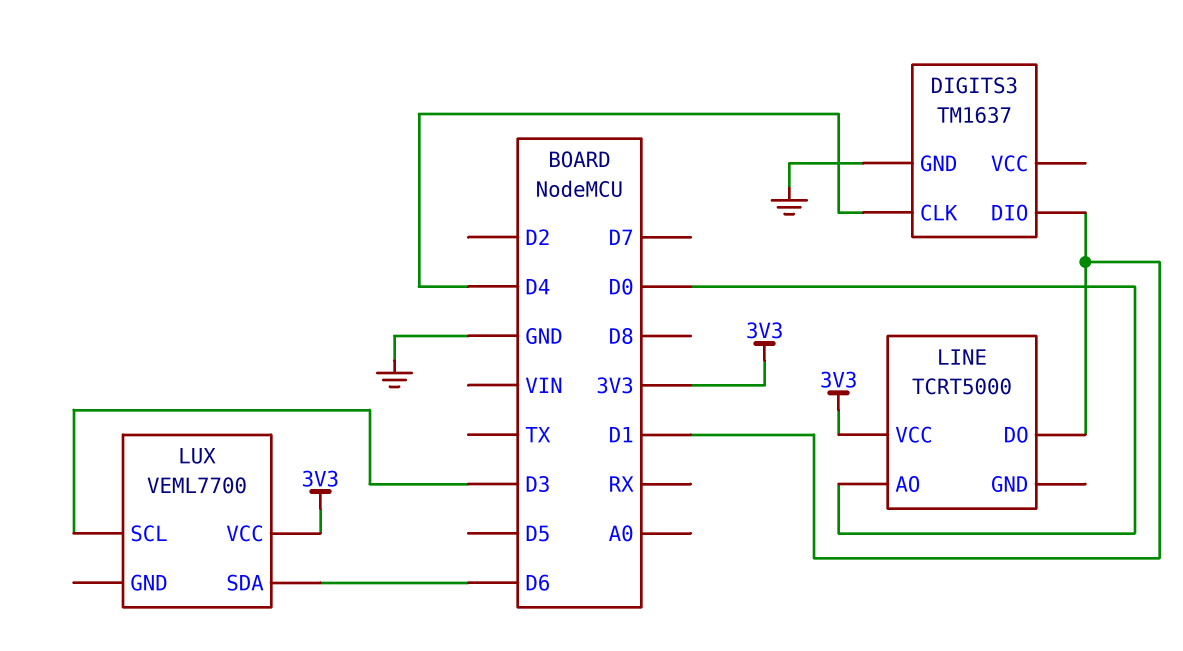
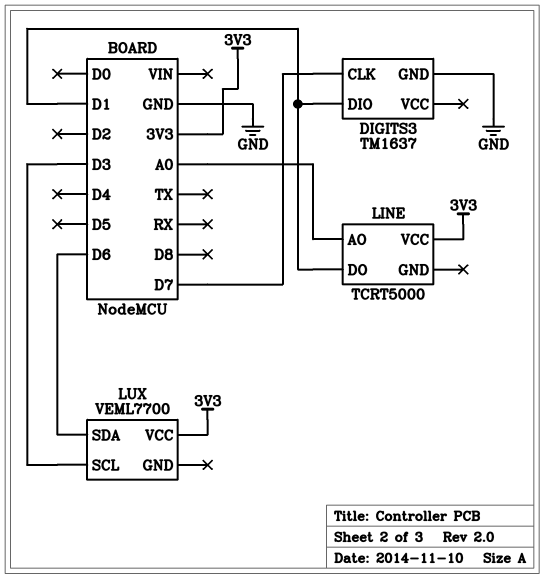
DIGITS3 pin CLK: D4 -> D7
LINE pin AO: D0 -> A0

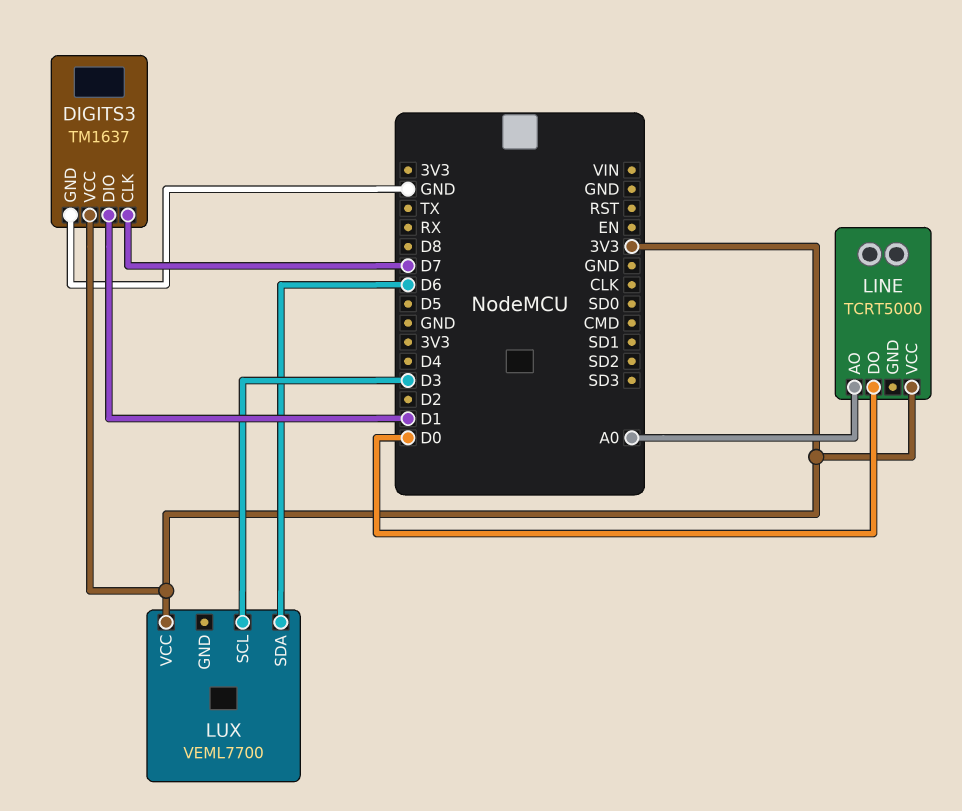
DIGITS3 pin VCC: none -> 3V3
LINE pin DO: D1 -> D0

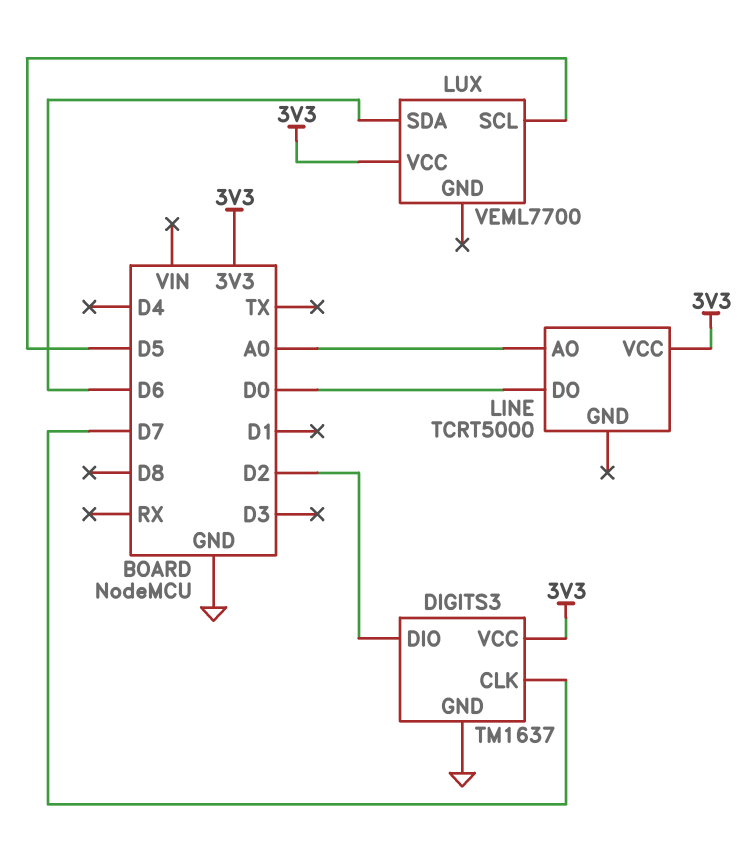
DIGITS3 pin DIO: D1 -> D2
LUX pin SCL: D3 -> D5

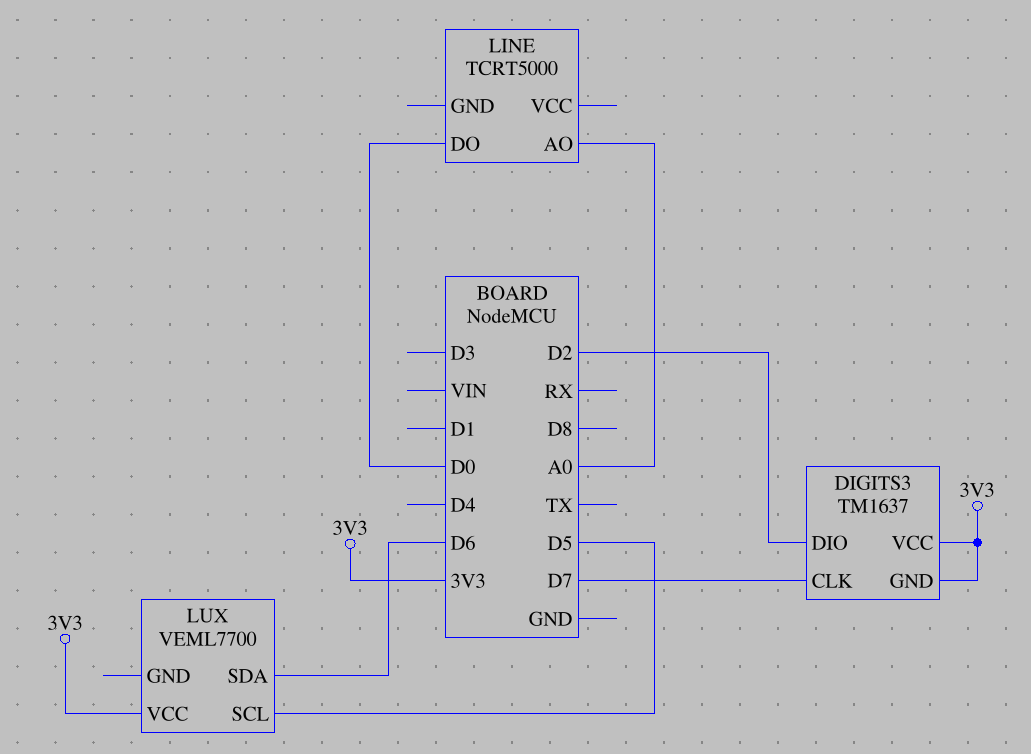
DIGITS3 pin GND: GND -> 3V3
LINE pin VCC: 3V3 -> none

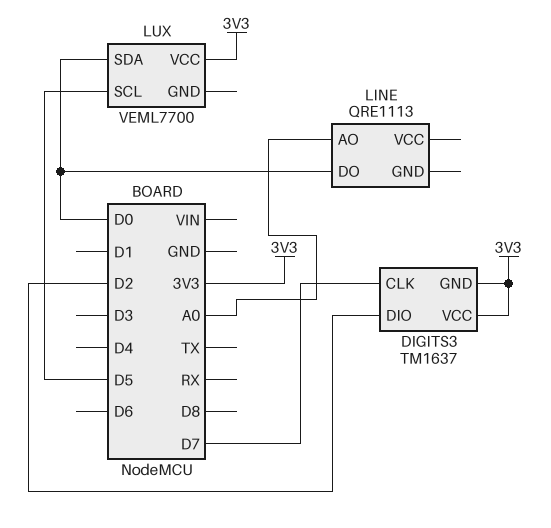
LINE: TCRT5000 -> QRE1113
LUX pin SDA: D6 -> D0

